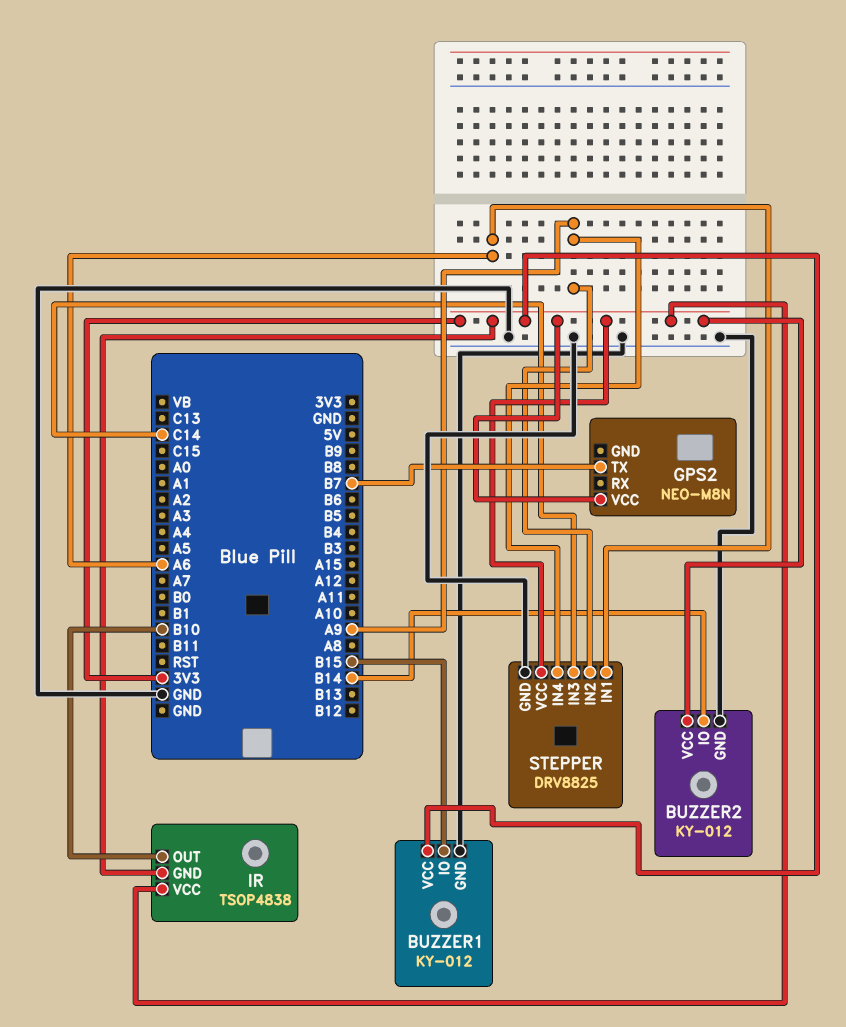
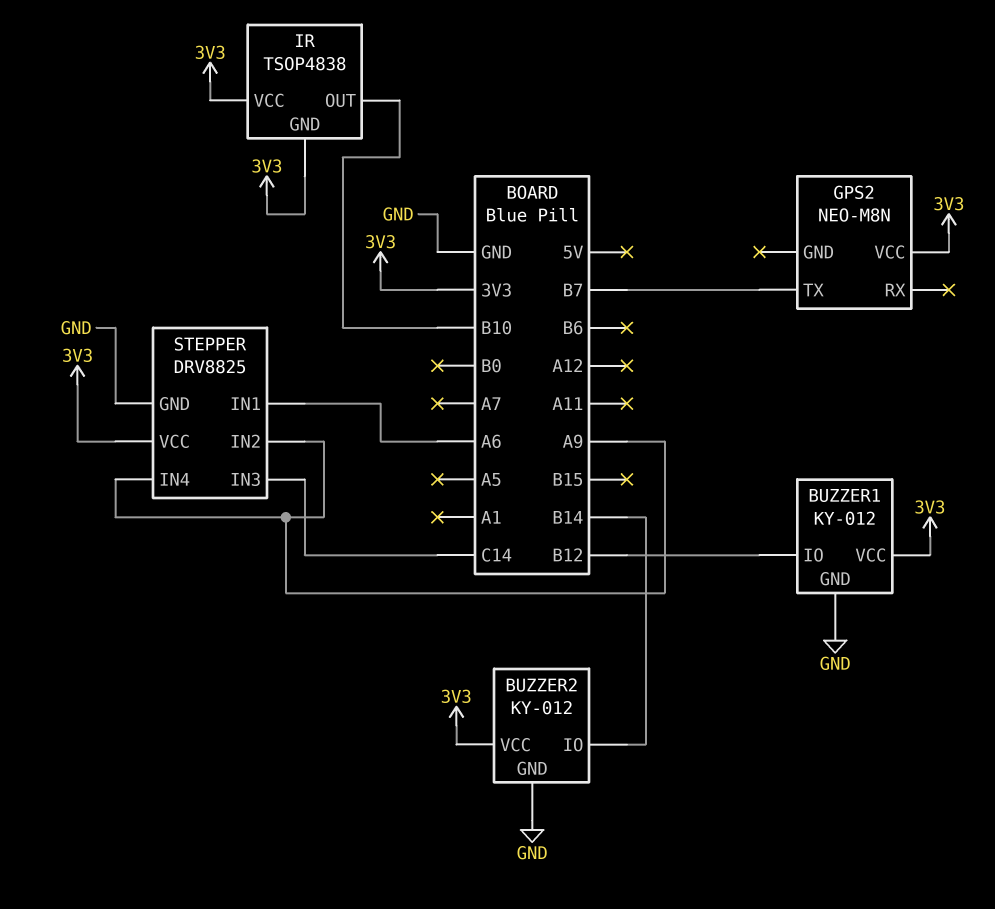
BUZZER1 pin IO: B15 -> B12

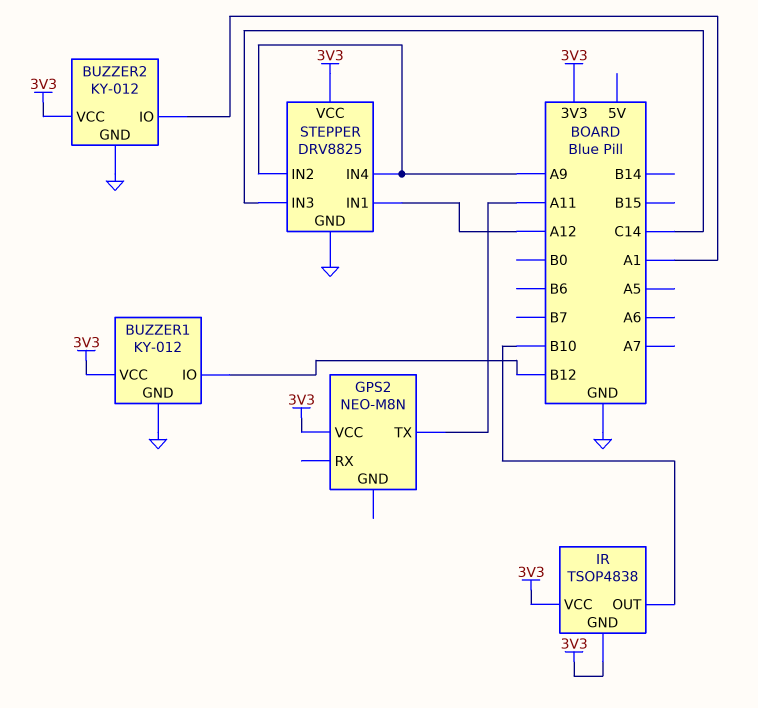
BUZZER2 pin IO: B14 -> A1
GPS2 pin TX: B7 -> A11
STEPPER pin IN1: A6 -> A12

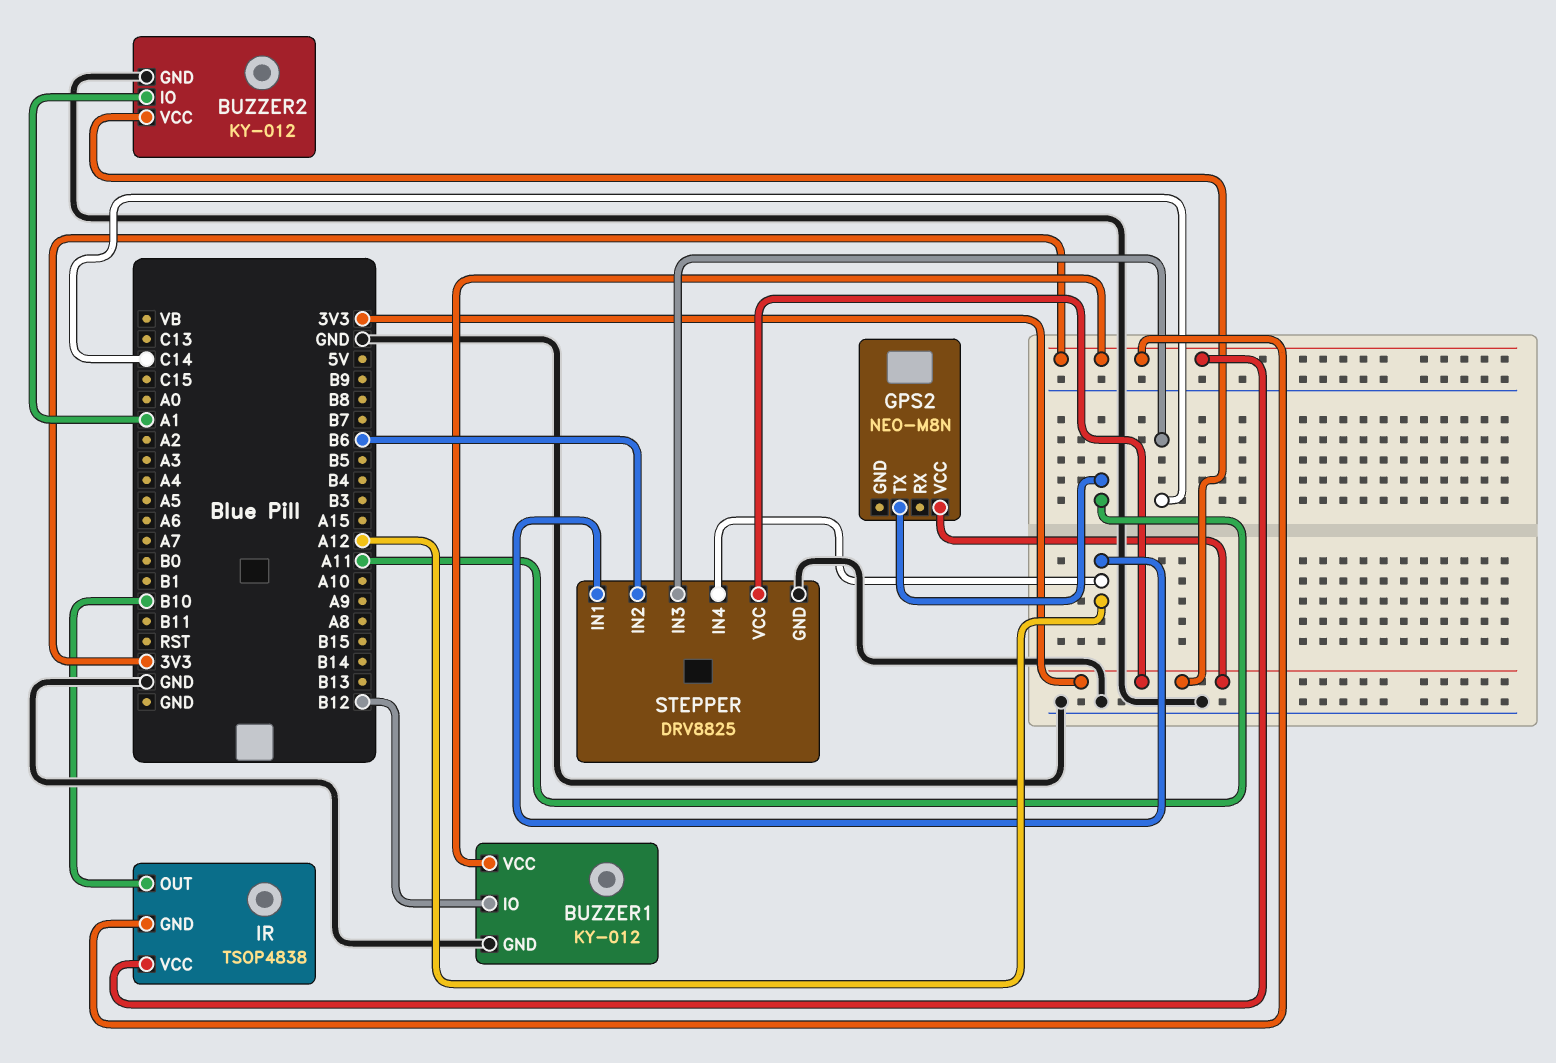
STEPPER pin IN2: A9 -> B6
STEPPER pin IN4: A9 -> A12

